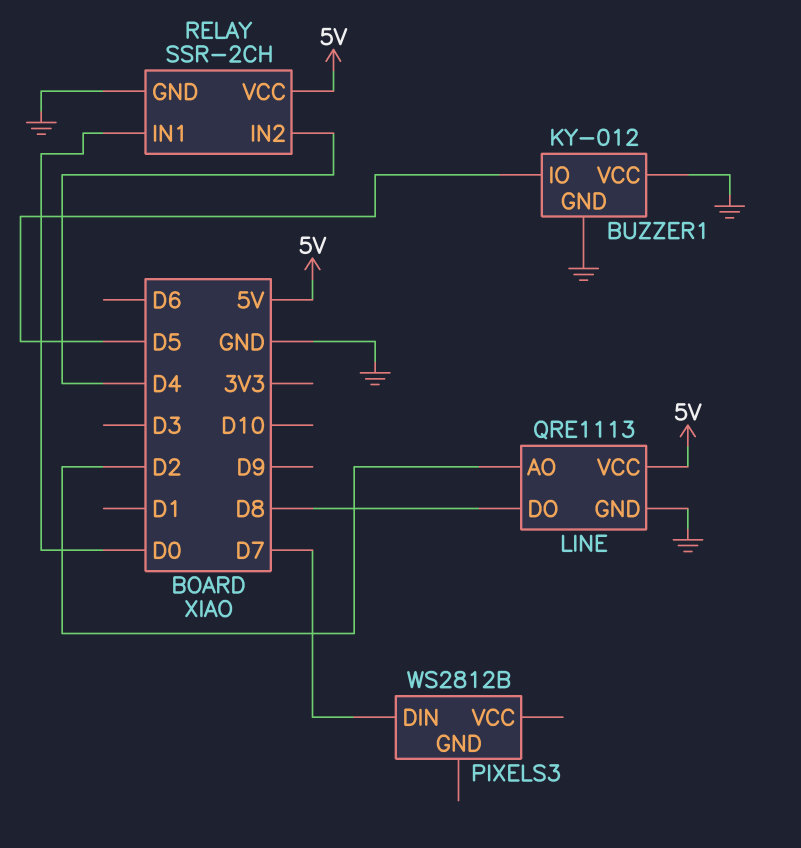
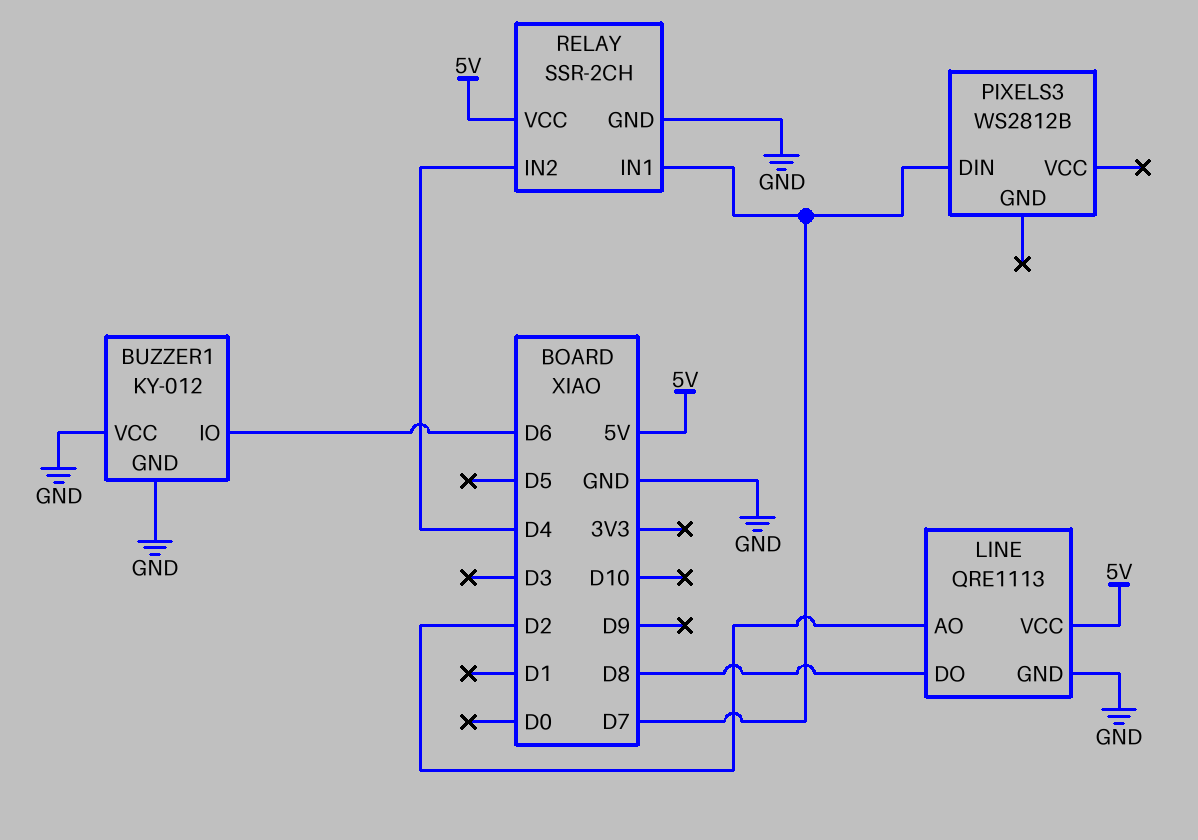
BUZZER1 pin IO: D5 -> D6
RELAY pin IN1: D0 -> D7

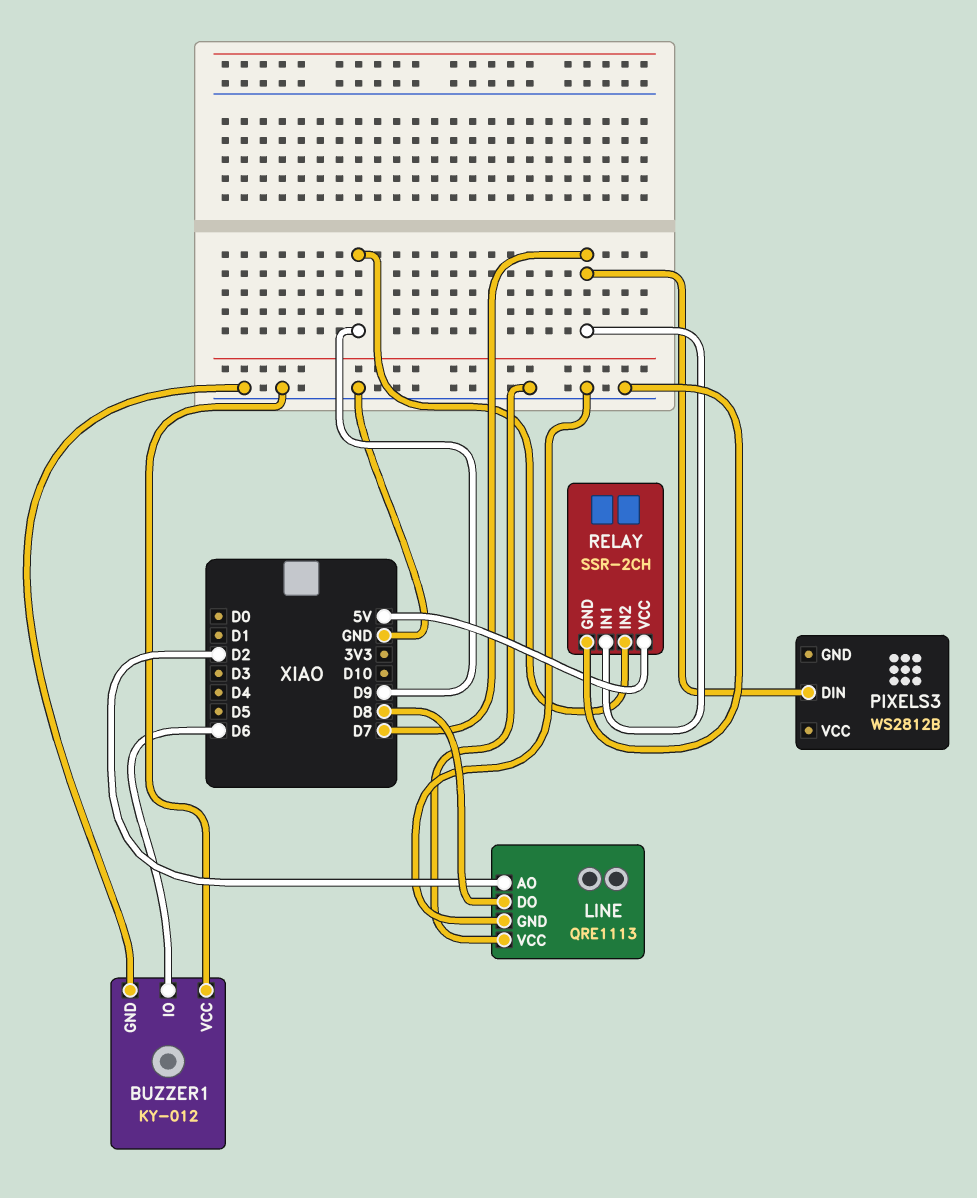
LINE pin VCC: 5V -> GND
RELAY pin IN2: D4 -> D9

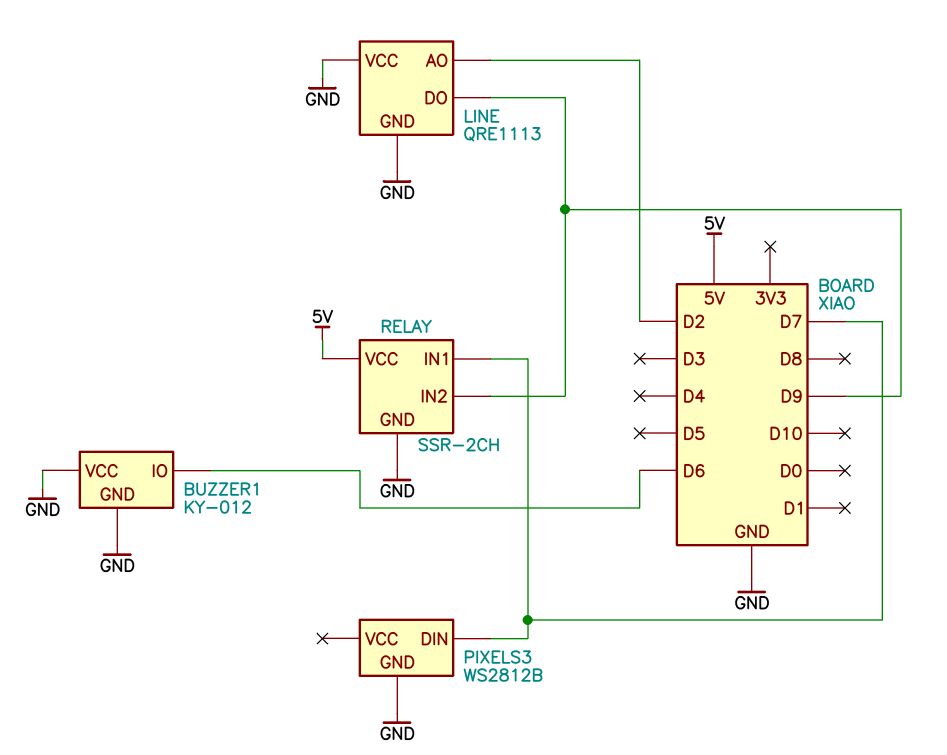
LINE pin DO: D8 -> D9
PIXELS3 pin GND: none -> GND

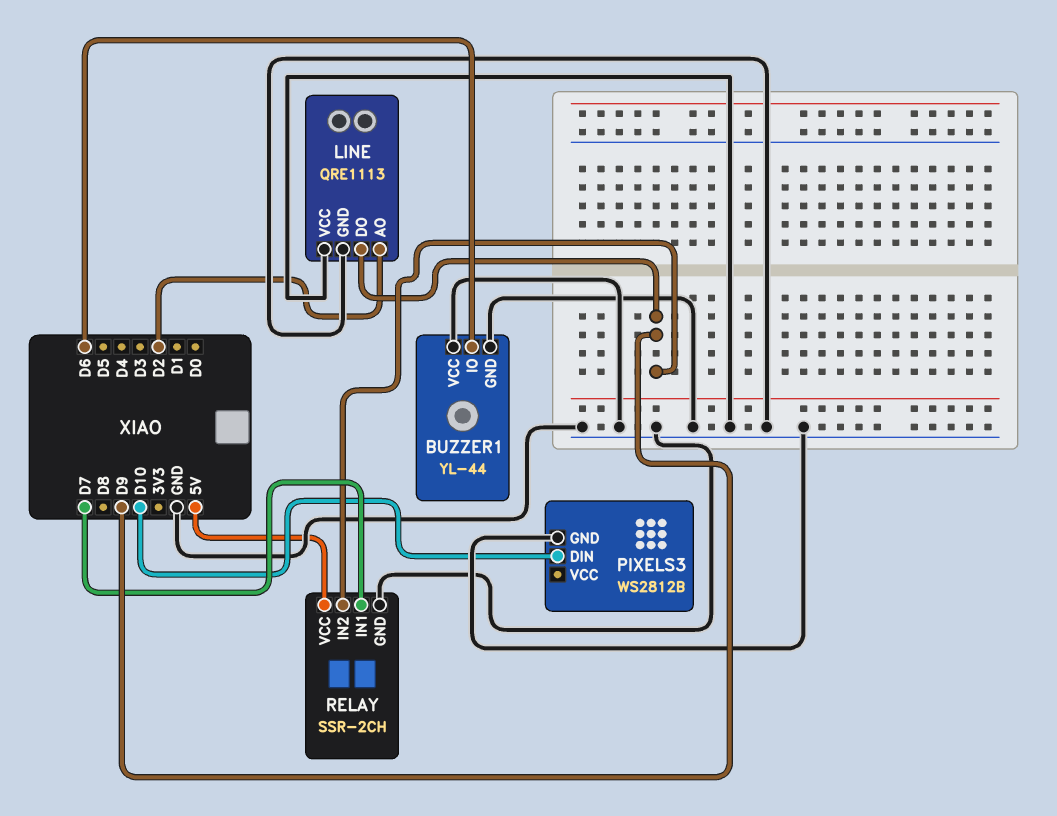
BUZZER1: KY-012 -> YL-44
PIXELS3 pin DIN: D7 -> D10

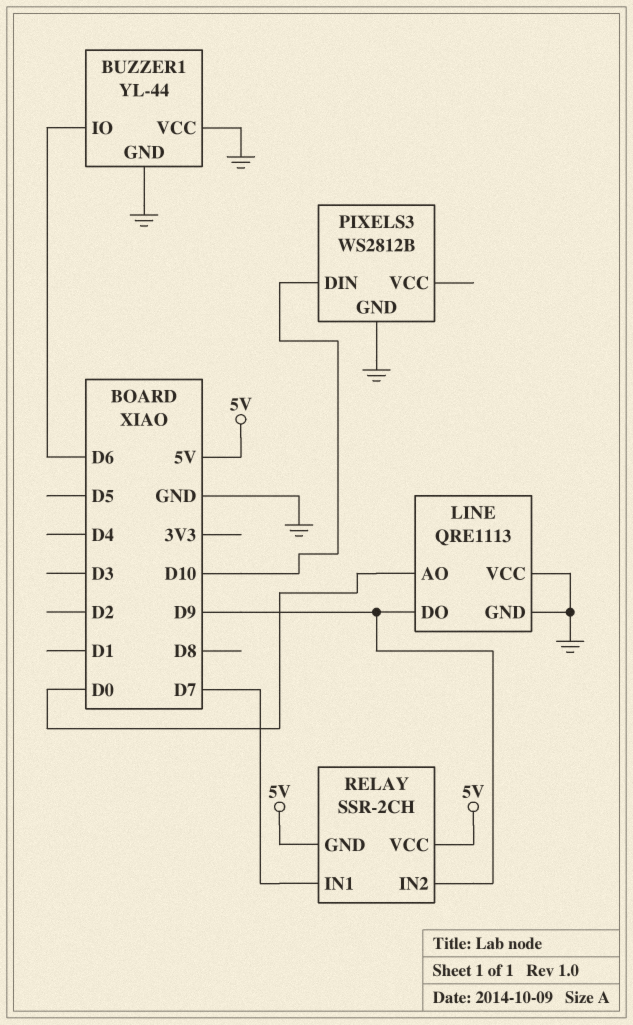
LINE pin AO: D2 -> D0
RELAY pin GND: GND -> 5V

